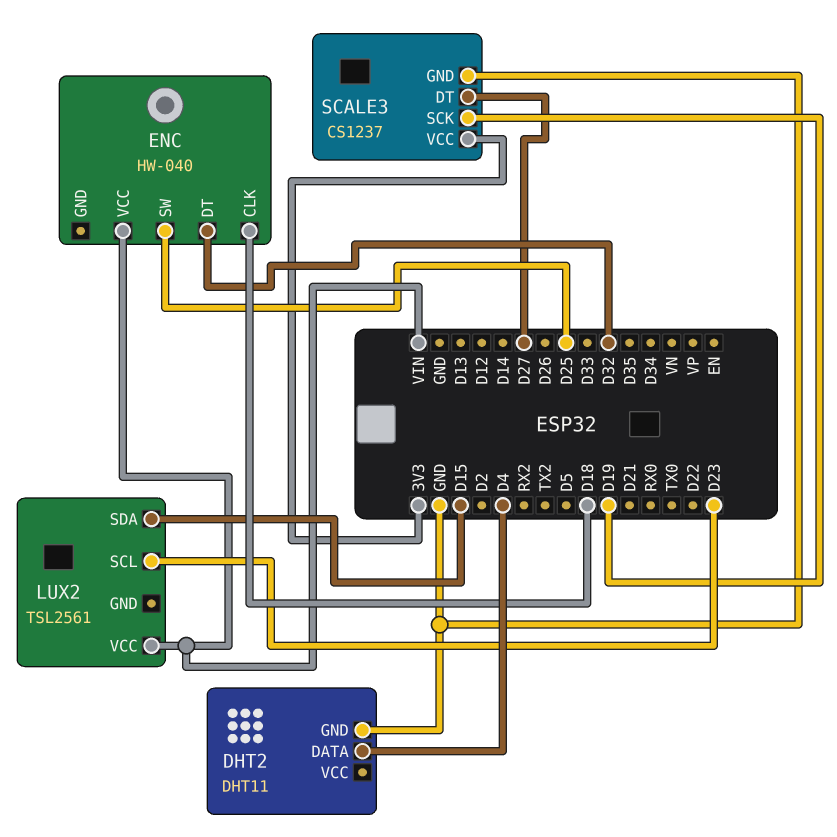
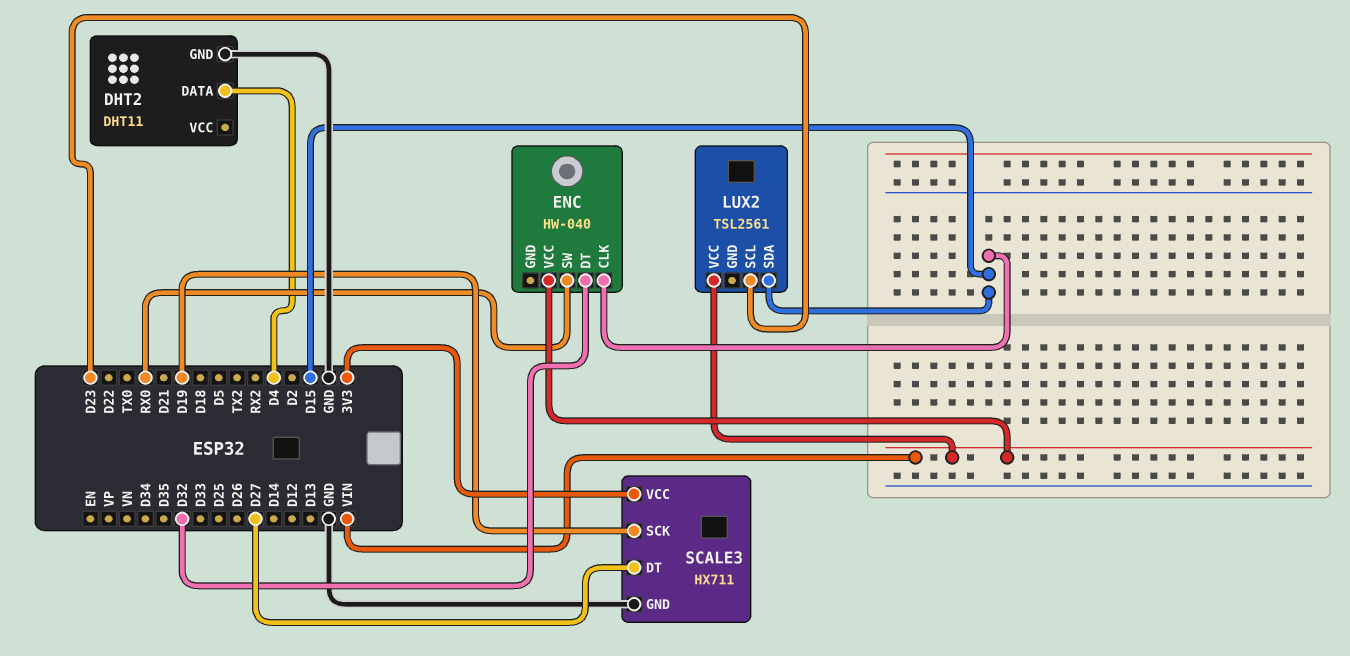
ENC pin CLK: D18 -> D15
ENC pin SW: D25 -> RX0
SCALE3: CS1237 -> HX711

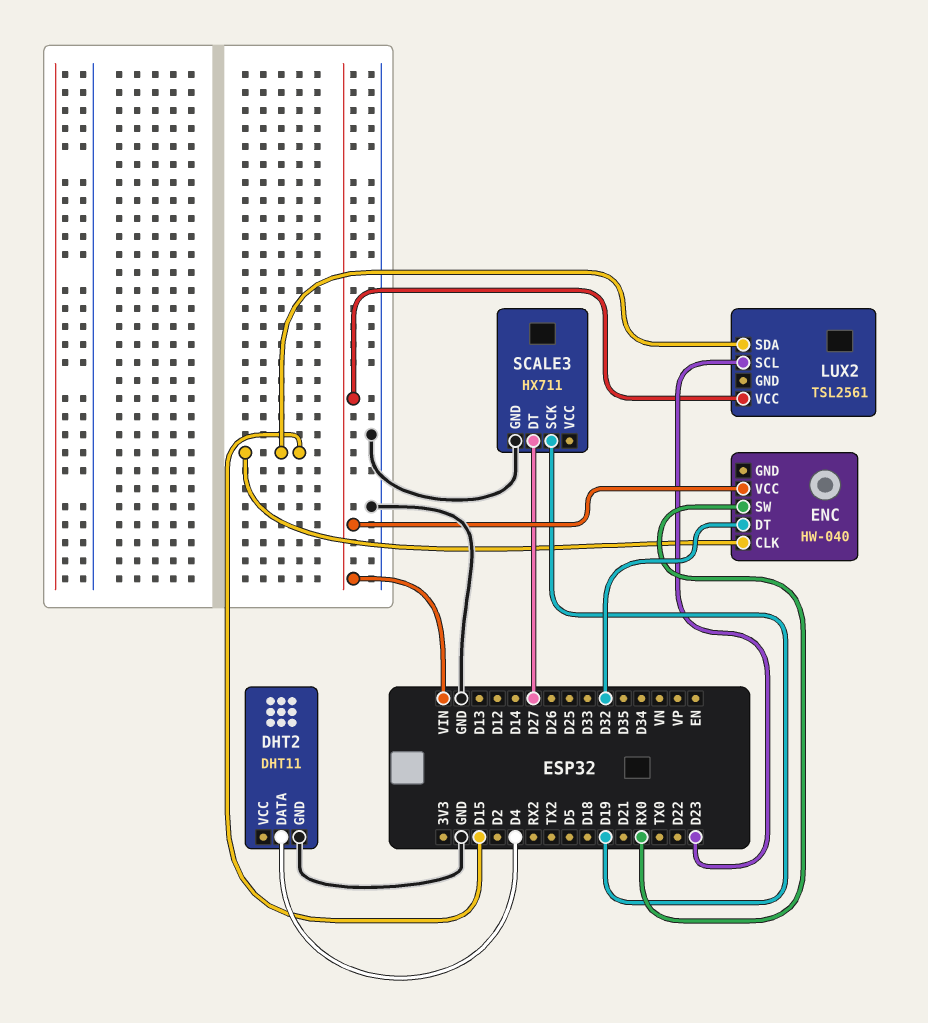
SCALE3 pin VCC: 3V3 -> none

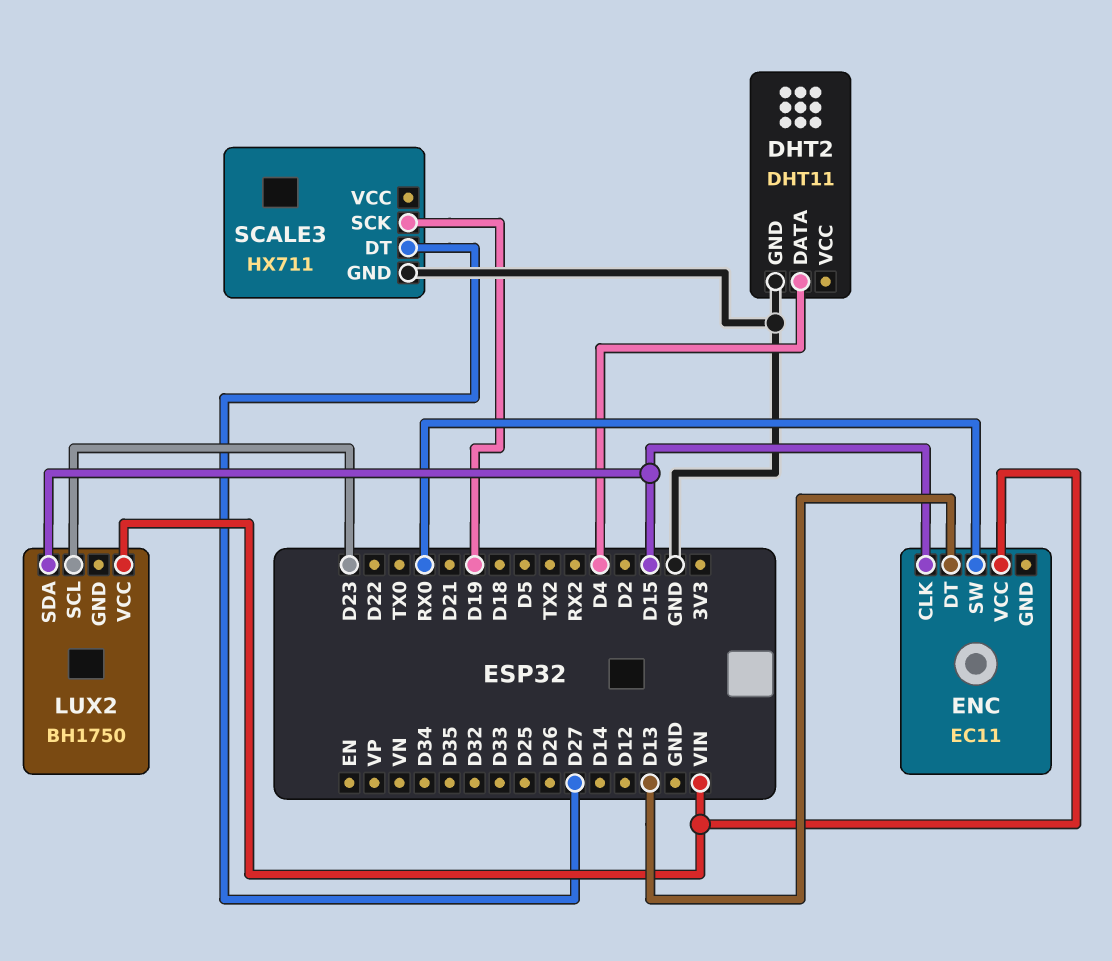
ENC: HW-040 -> EC11
ENC pin DT: D32 -> D13
LUX2: TSL2561 -> BH1750

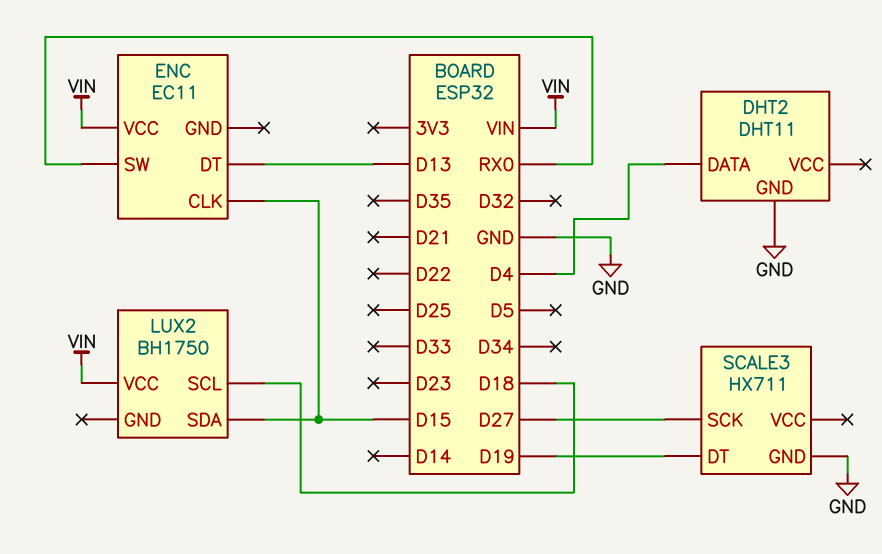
LUX2 pin SCL: D23 -> D18
SCALE3 pin DT: D27 -> D19
SCALE3 pin SCK: D19 -> D27

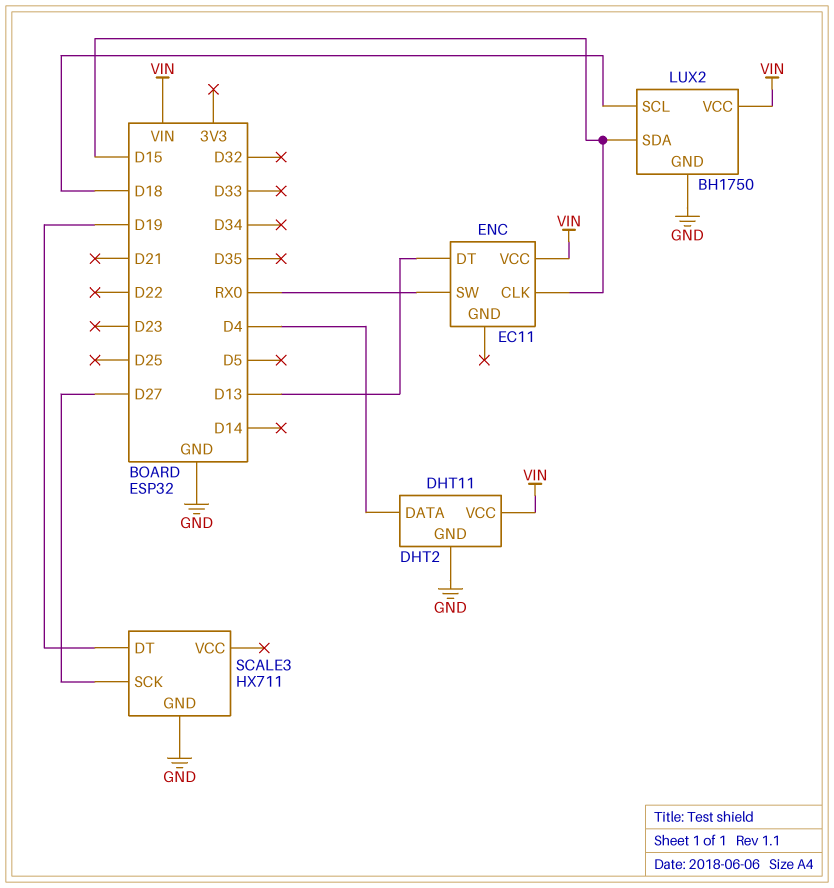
DHT2 pin VCC: none -> VIN
LUX2 pin GND: none -> GND

